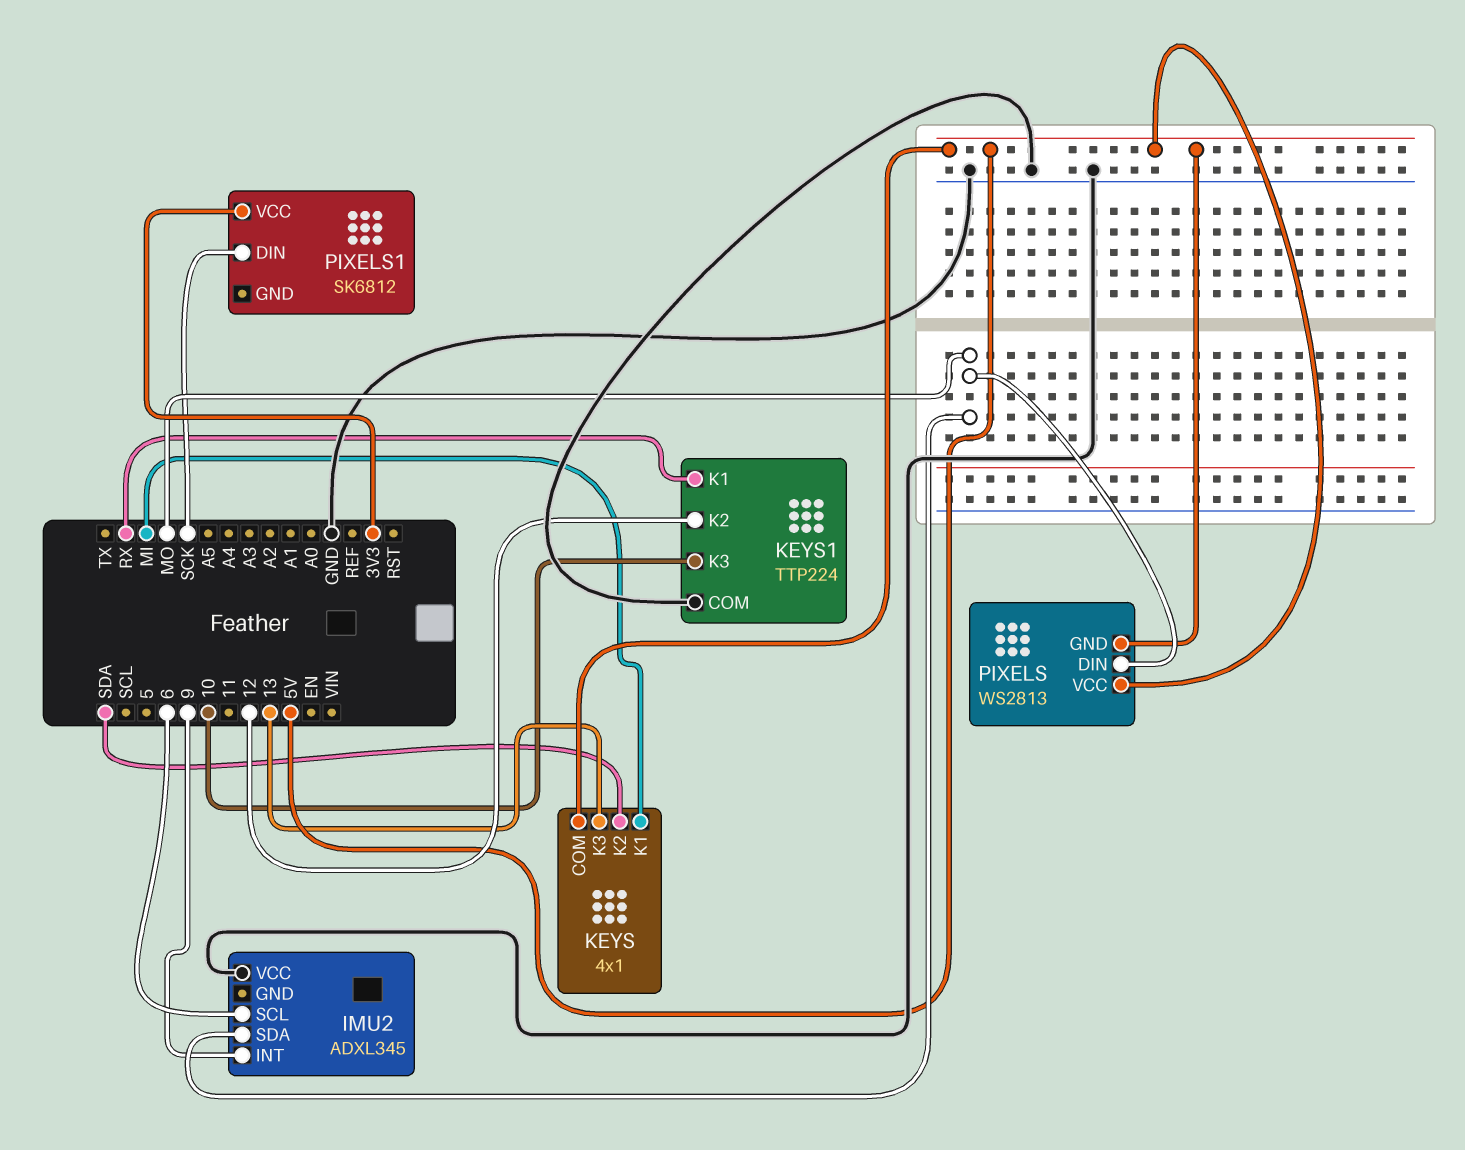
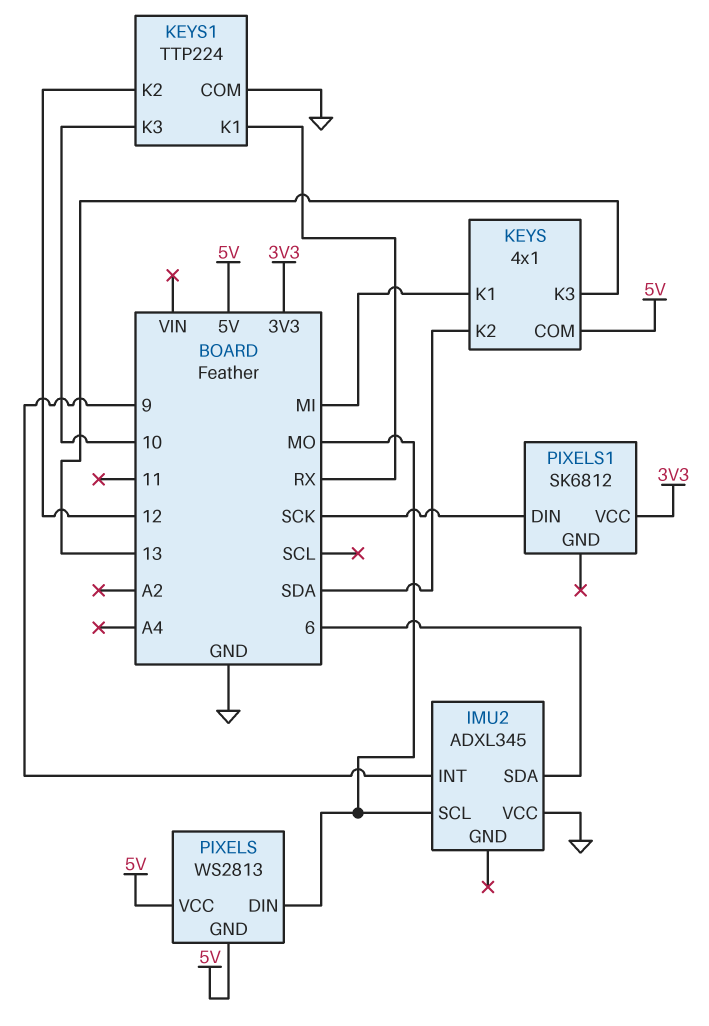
IMU2 pin SCL: 6 -> MO
IMU2 pin SDA: MO -> 6

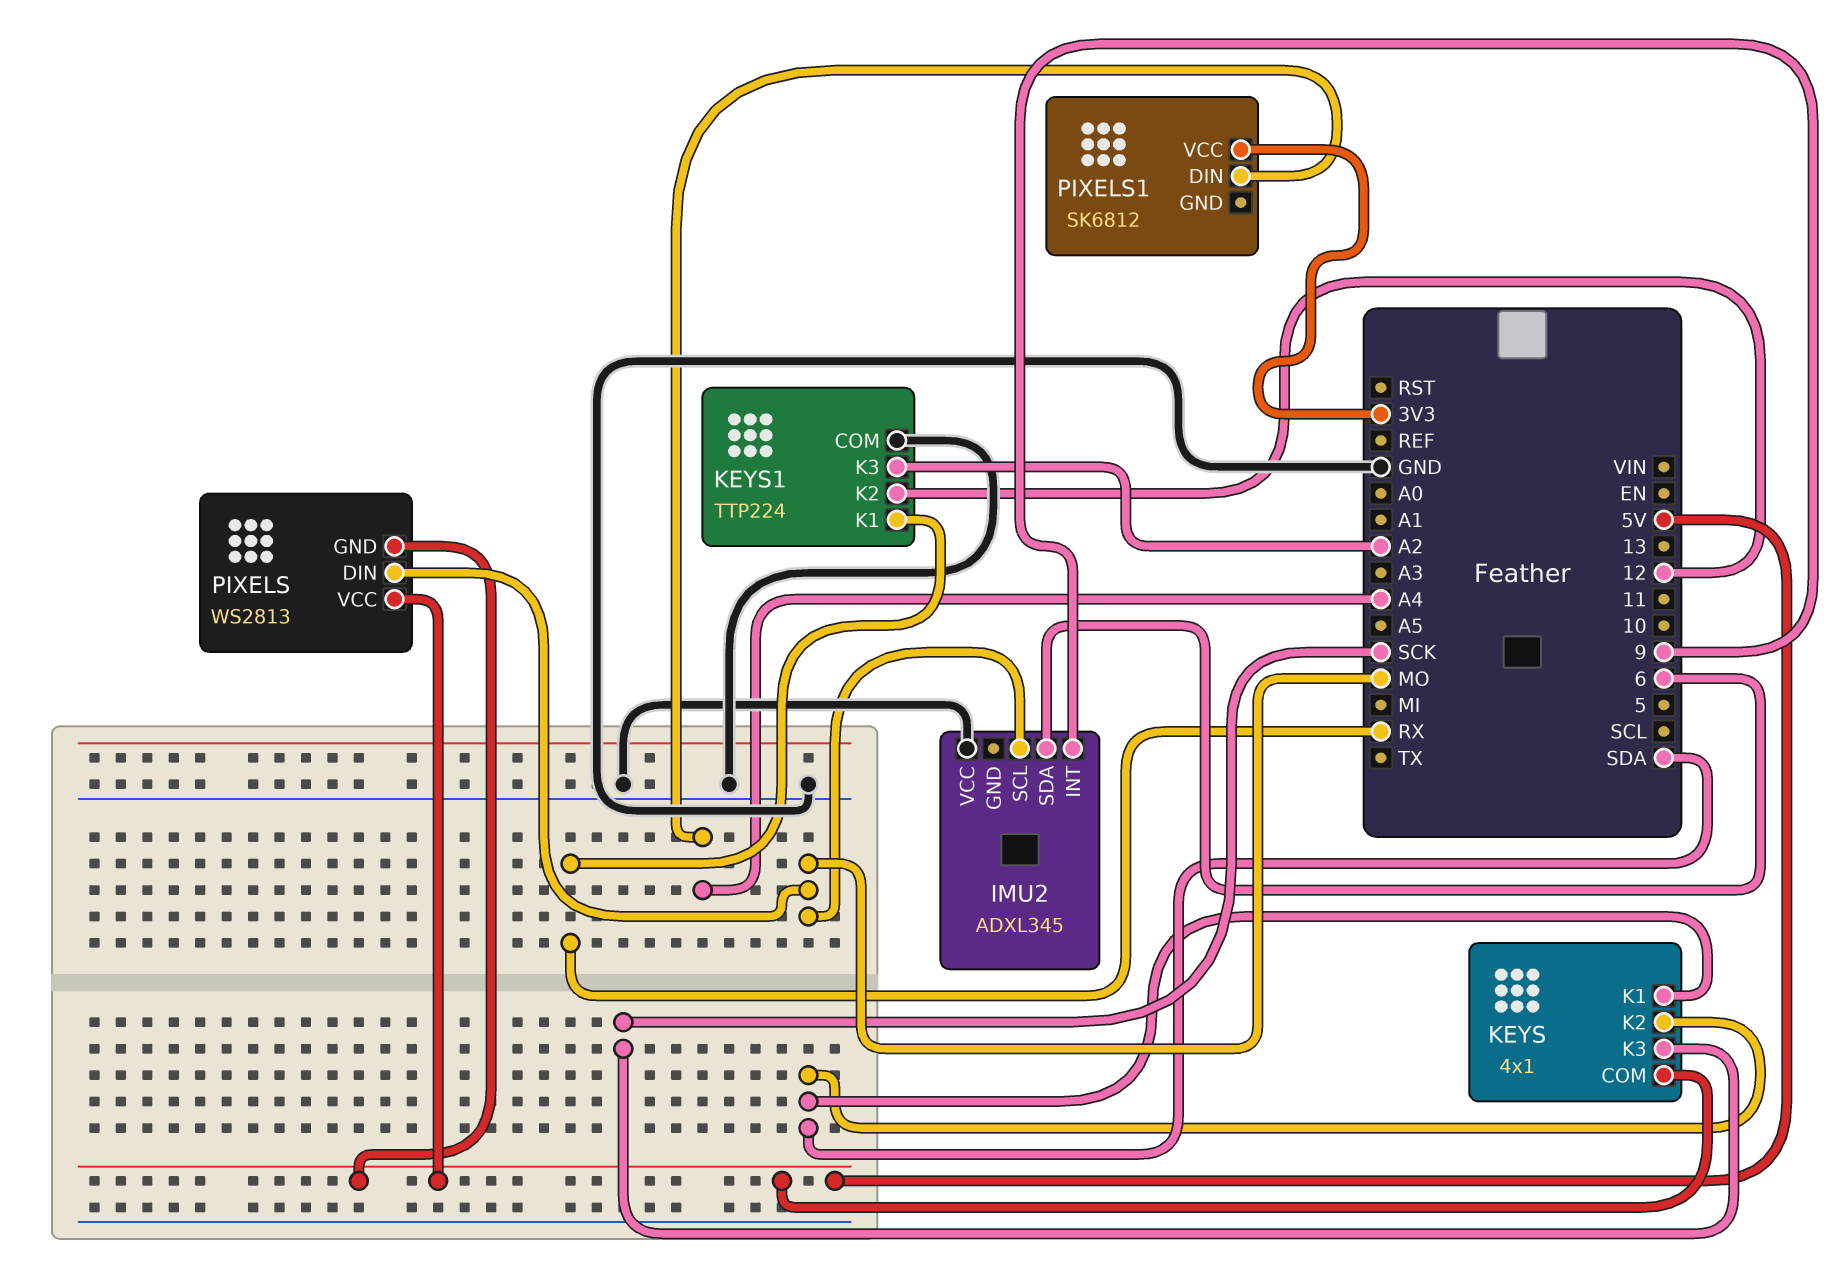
KEYS pin K1: MI -> SDA
KEYS pin K3: 13 -> SCK
KEYS1 pin K3: 10 -> A2
PIXELS1 pin DIN: SCK -> A4

